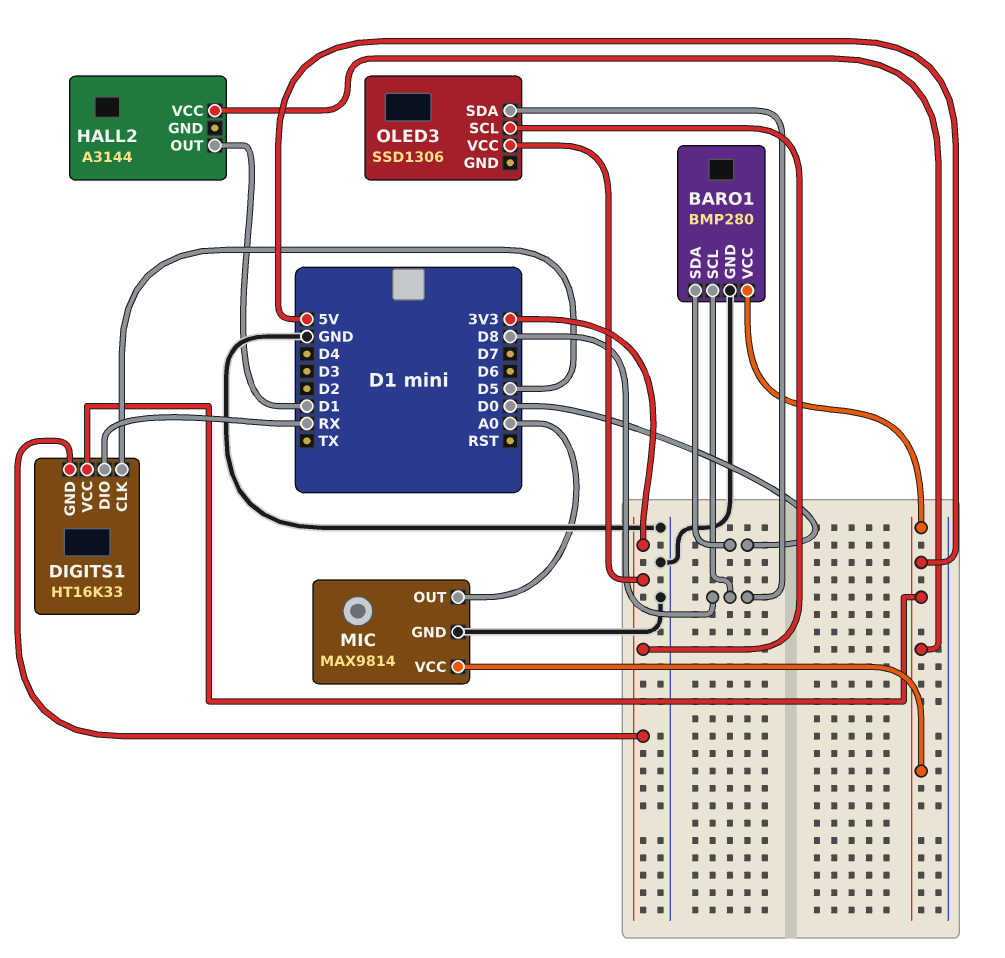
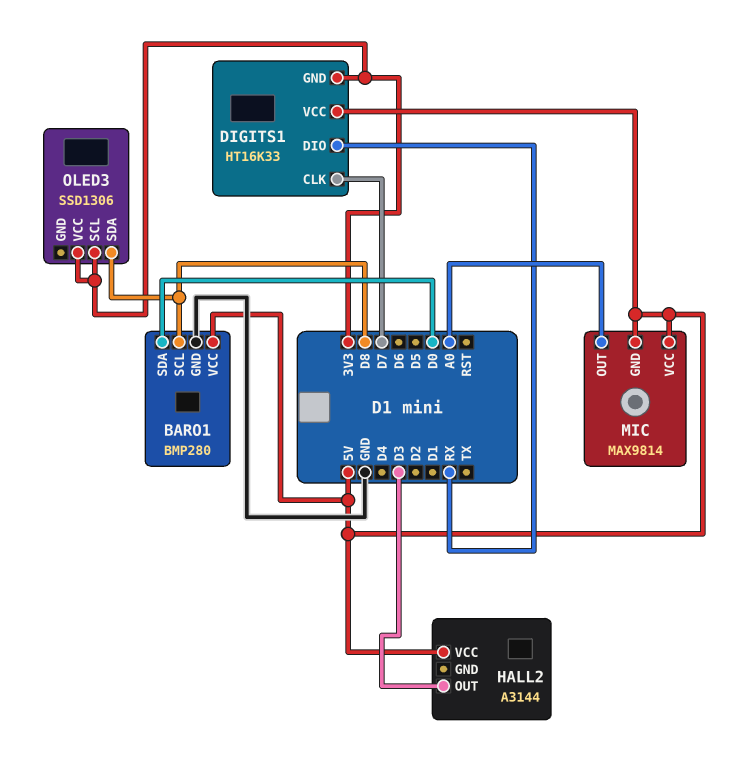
DIGITS1 pin CLK: D5 -> D7
HALL2 pin OUT: D1 -> D3
MIC pin GND: GND -> 5V

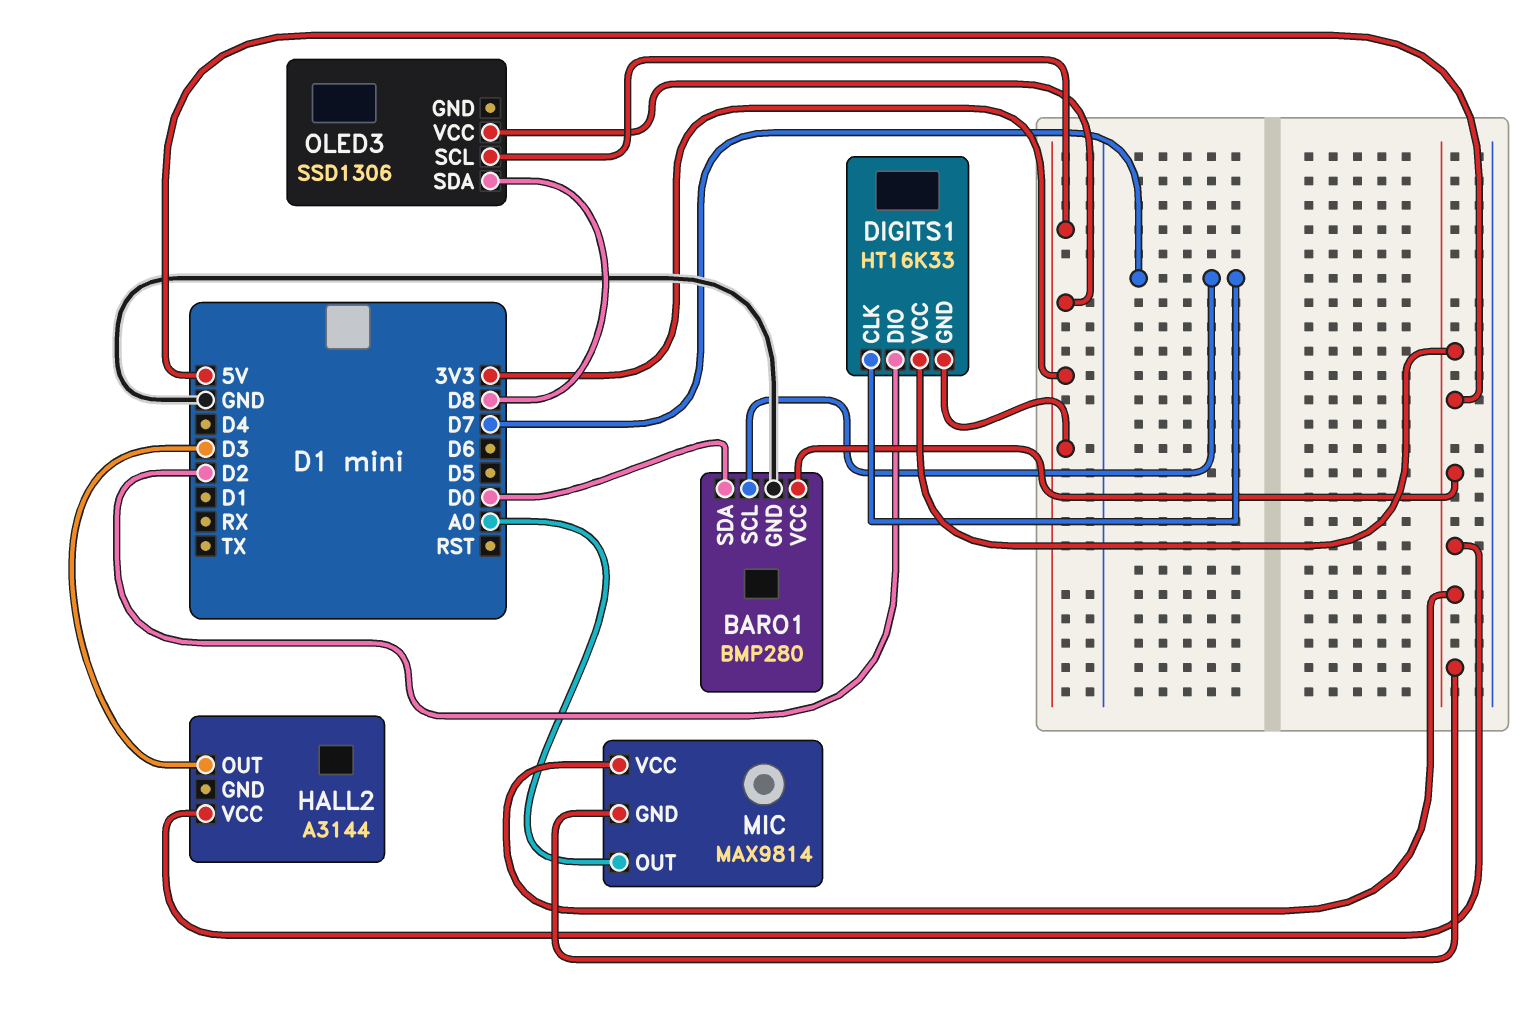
BARO1 pin SCL: D8 -> D7
DIGITS1 pin DIO: RX -> D2

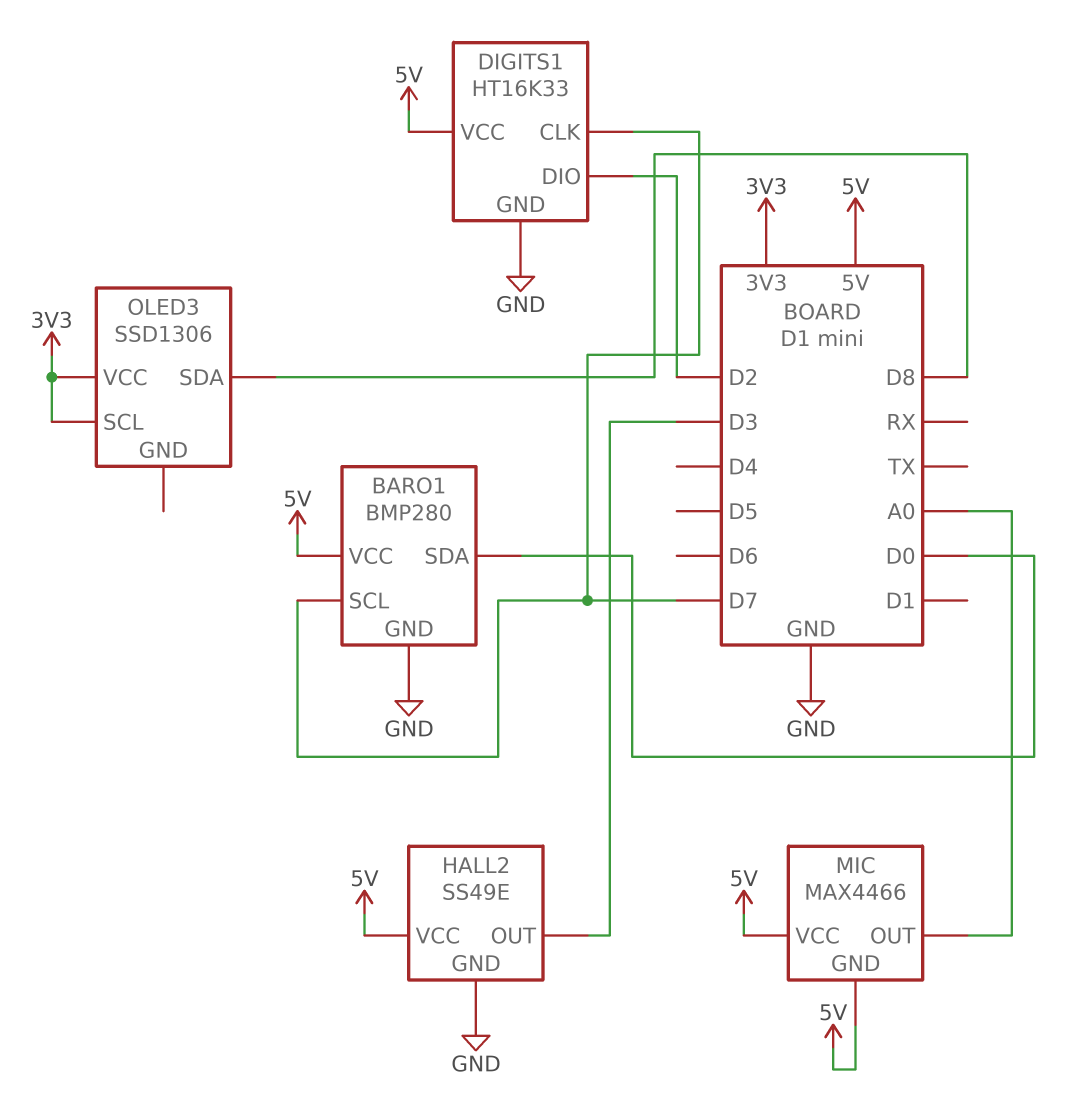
DIGITS1 pin GND: 3V3 -> GND
HALL2: A3144 -> SS49E
HALL2 pin GND: none -> GND
MIC: MAX9814 -> MAX4466

